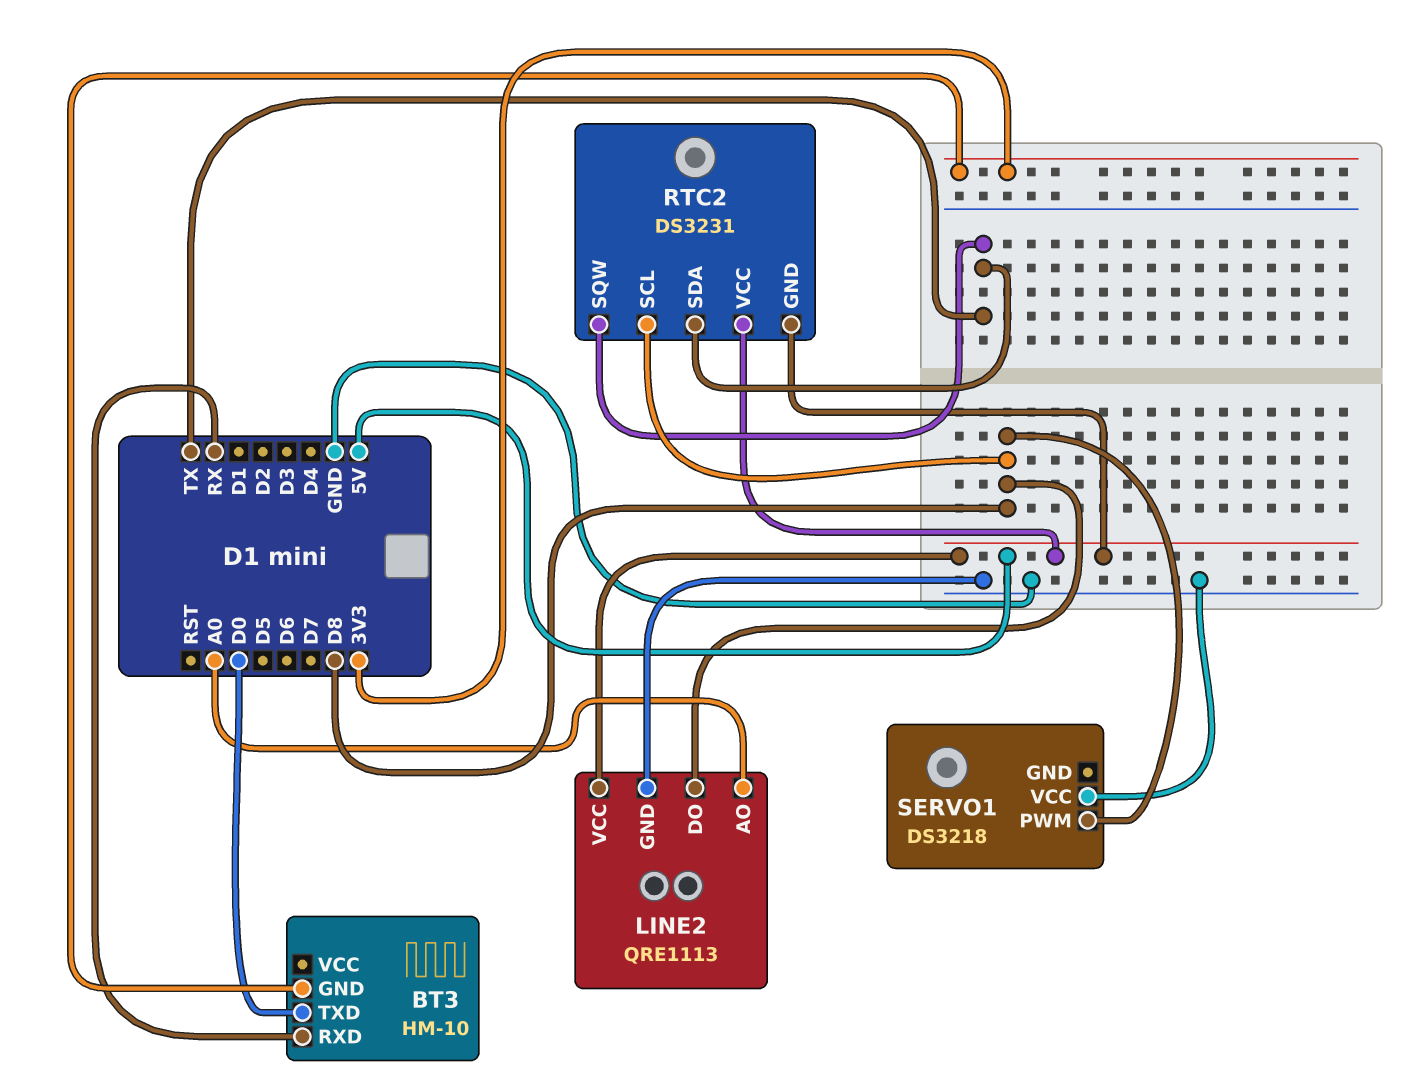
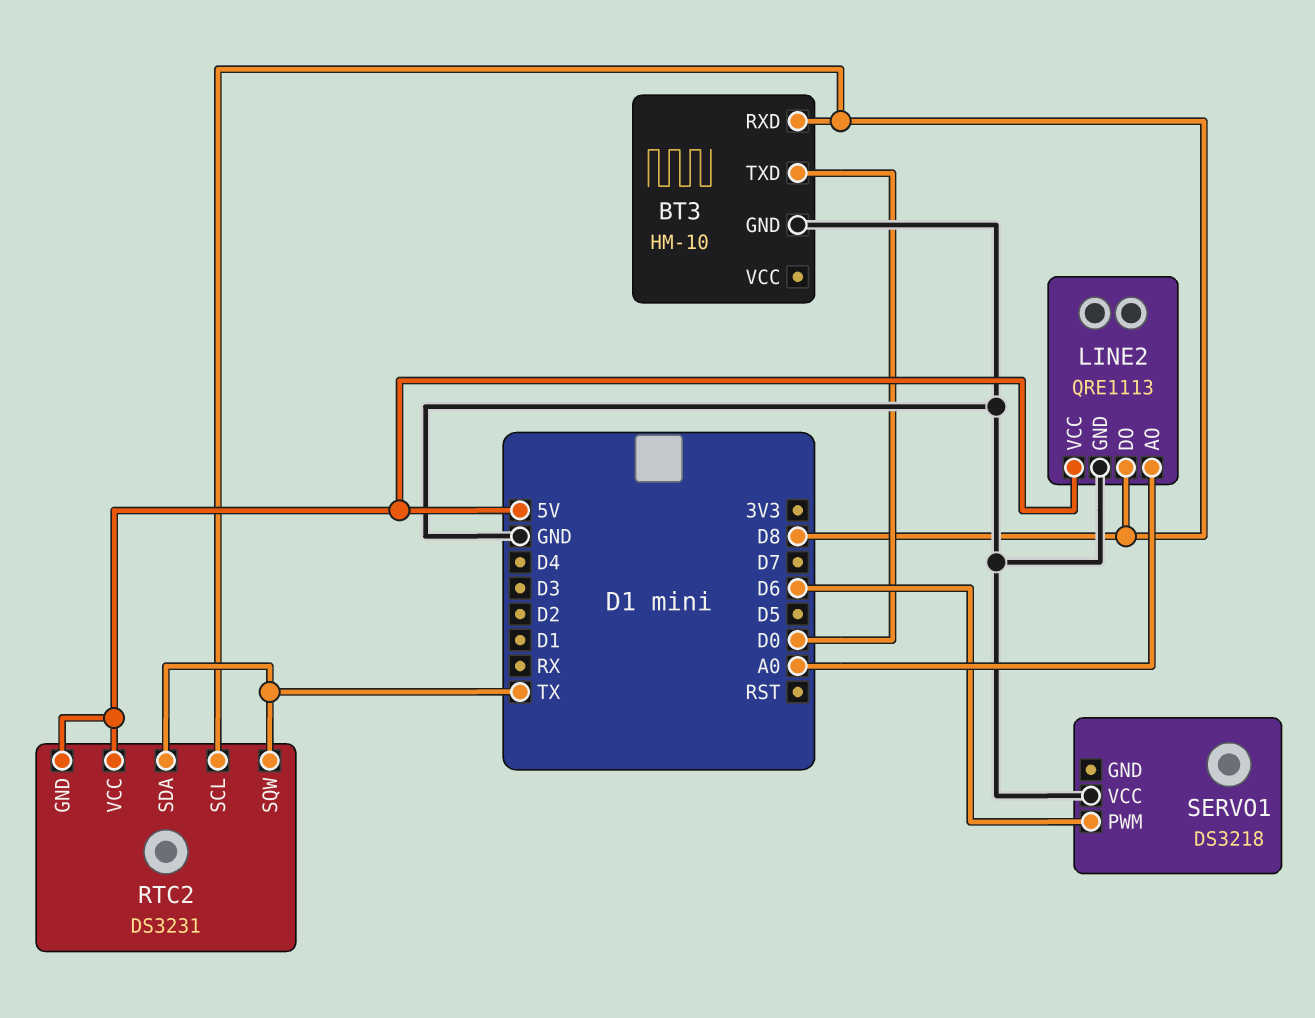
BT3 pin GND: 3V3 -> GND
BT3 pin RXD: RX -> D8
SERVO1 pin PWM: D8 -> D6

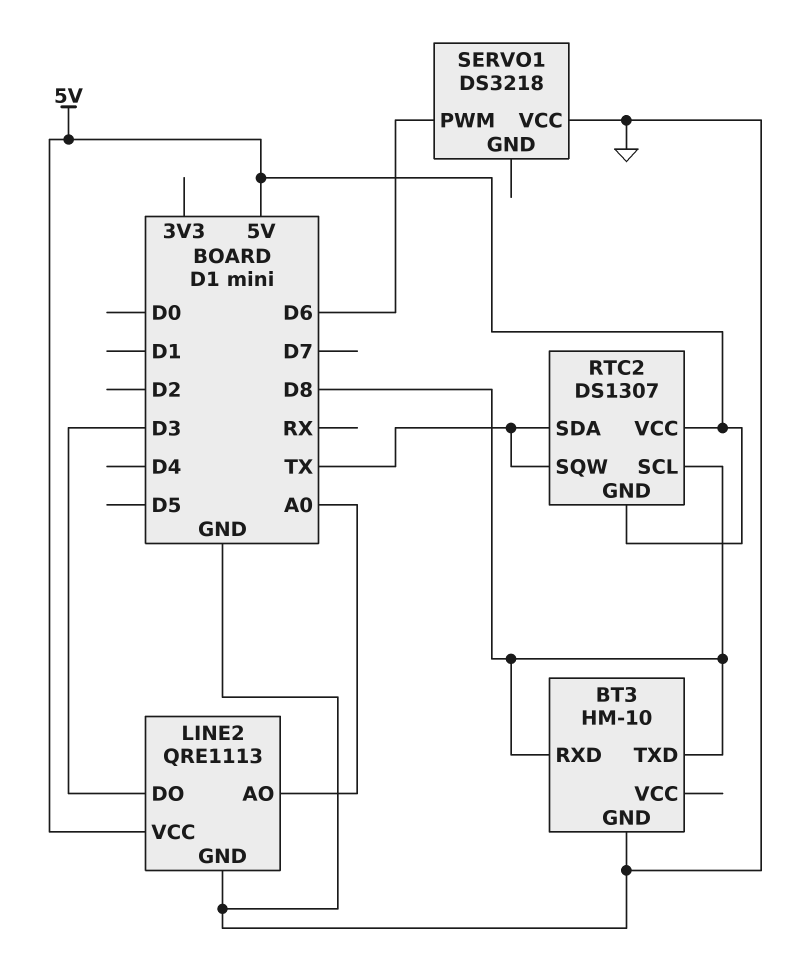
BT3 pin TXD: D0 -> D8
LINE2 pin DO: D8 -> D3
RTC2: DS3231 -> DS1307

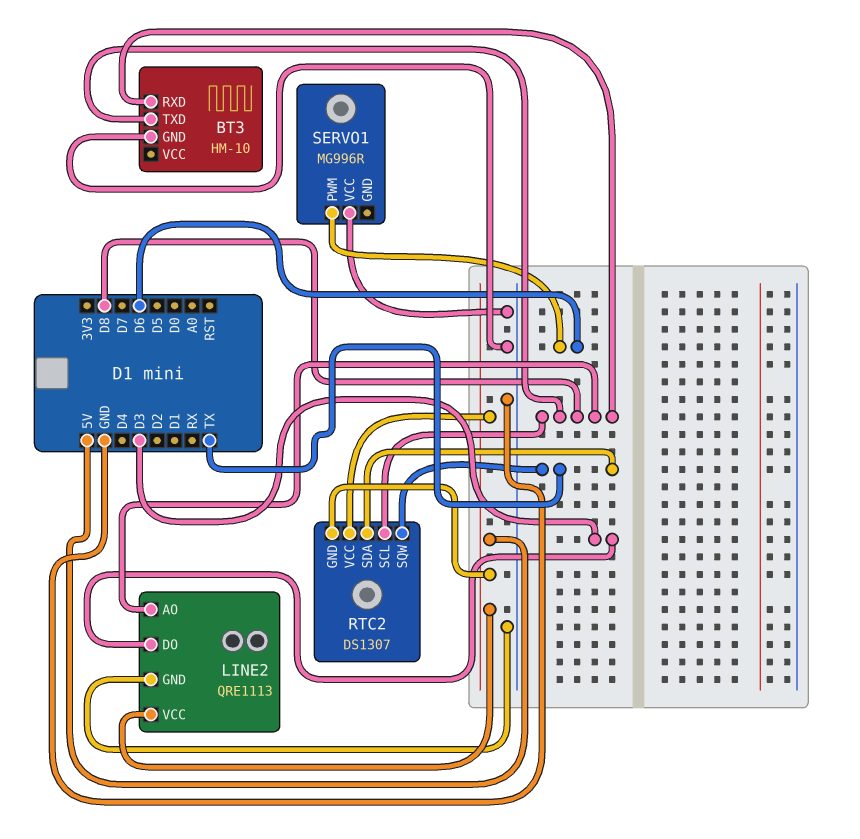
LINE2 pin AO: A0 -> D8
SERVO1: DS3218 -> MG996R

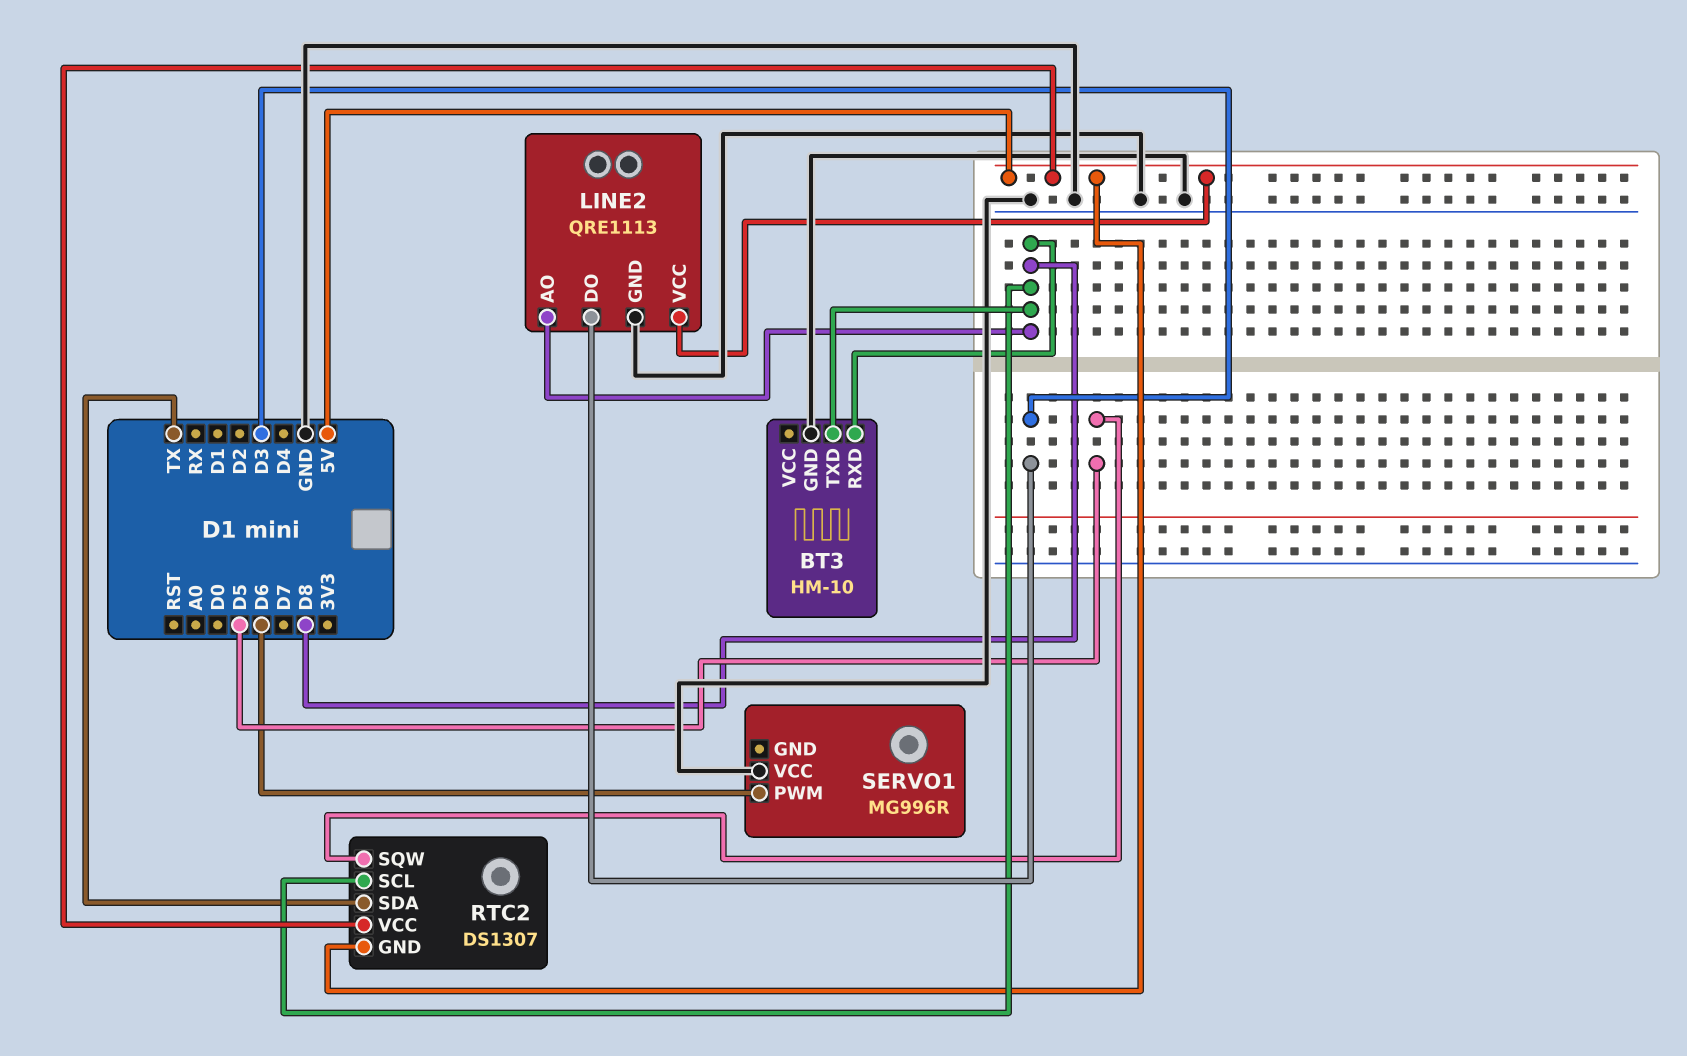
RTC2 pin SQW: TX -> D5

